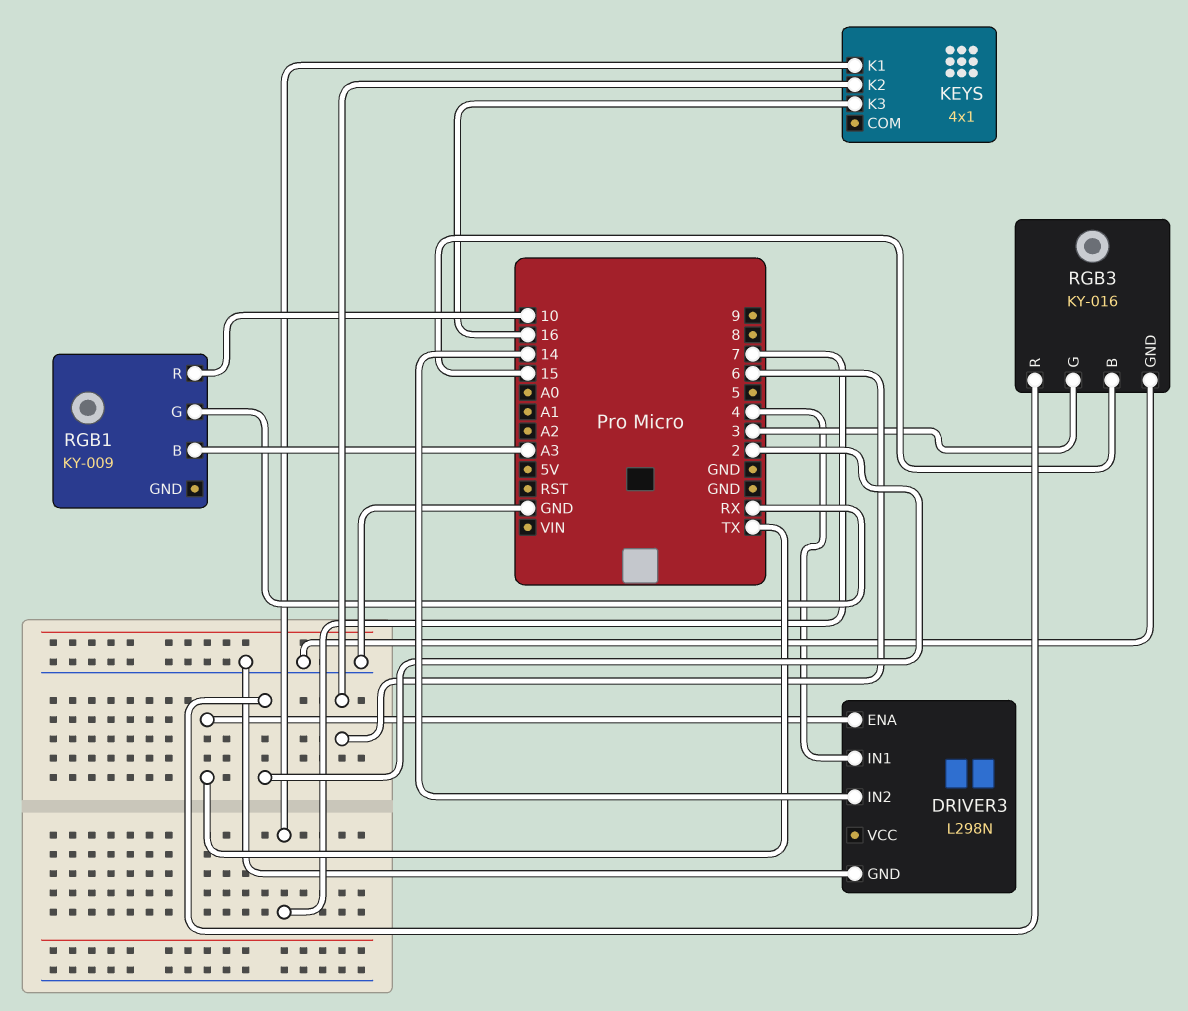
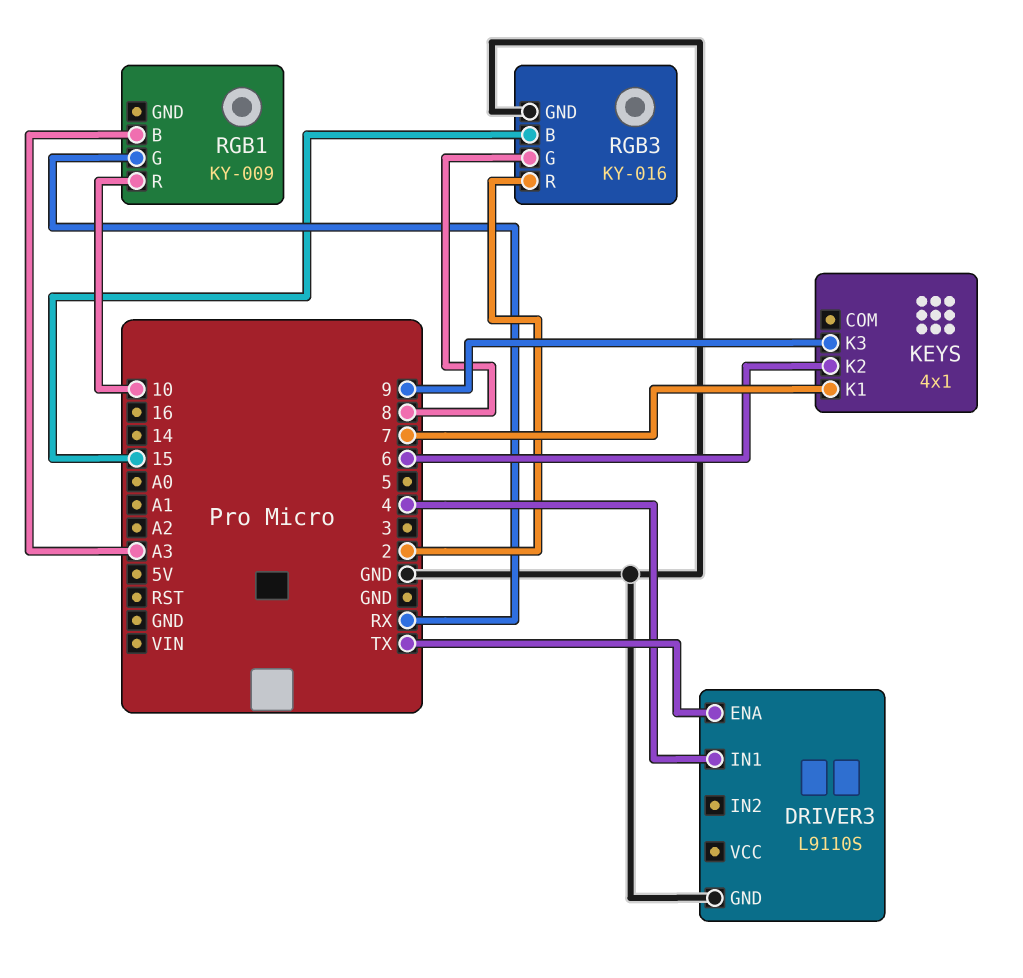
DRIVER3: L298N -> L9110S
DRIVER3 pin IN2: 14 -> none
KEYS pin K3: 16 -> 9
RGB3 pin G: 3 -> 8

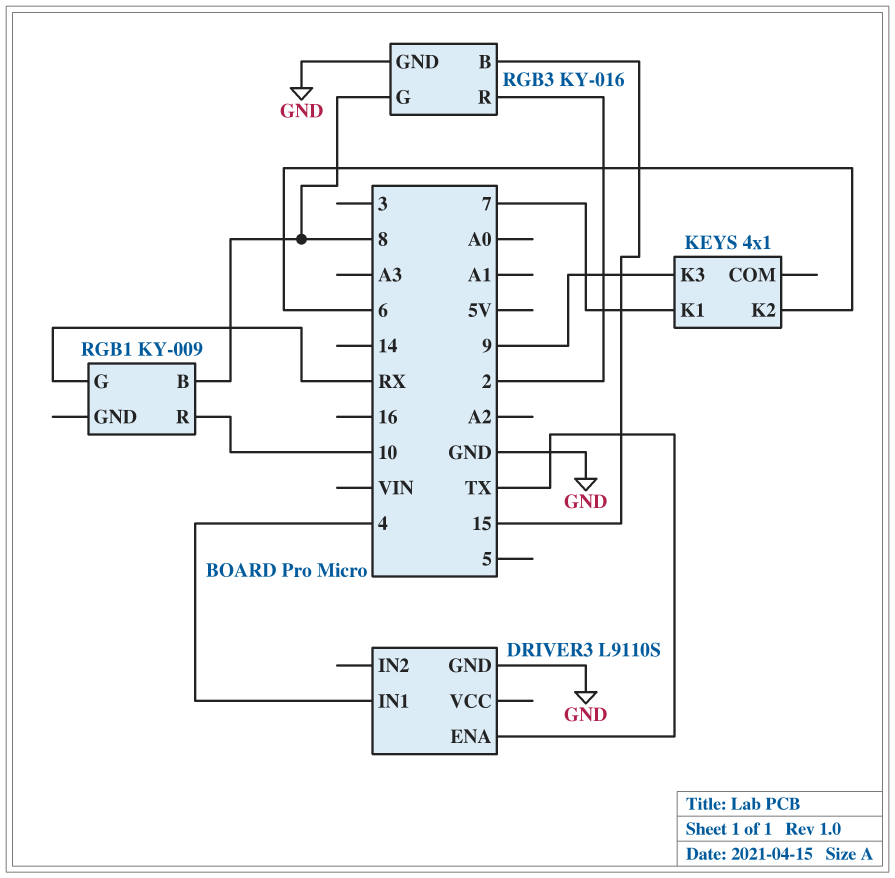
RGB1 pin B: A3 -> 8

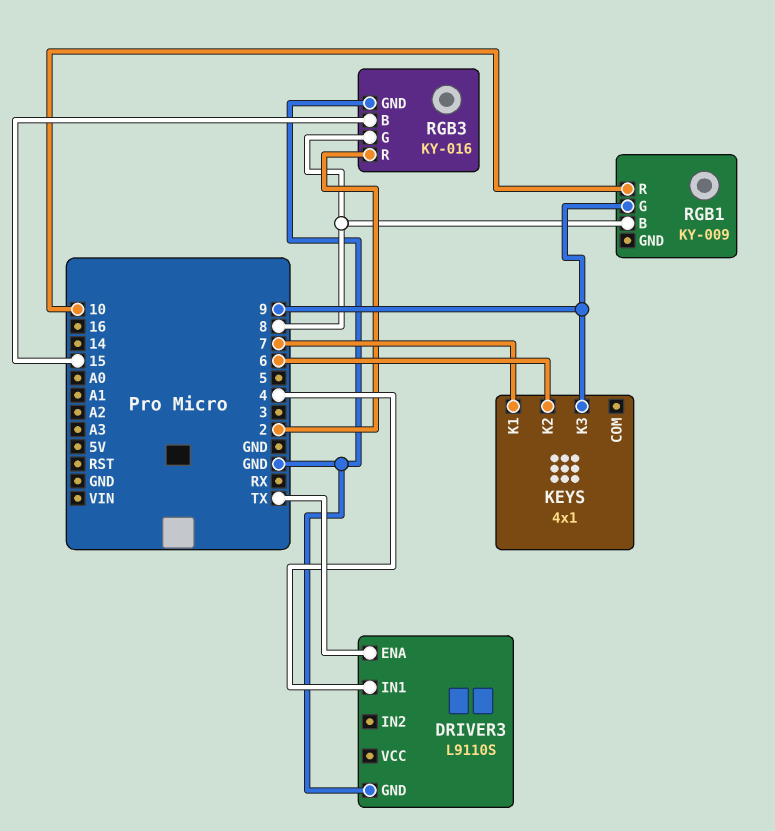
RGB1 pin G: RX -> 9

